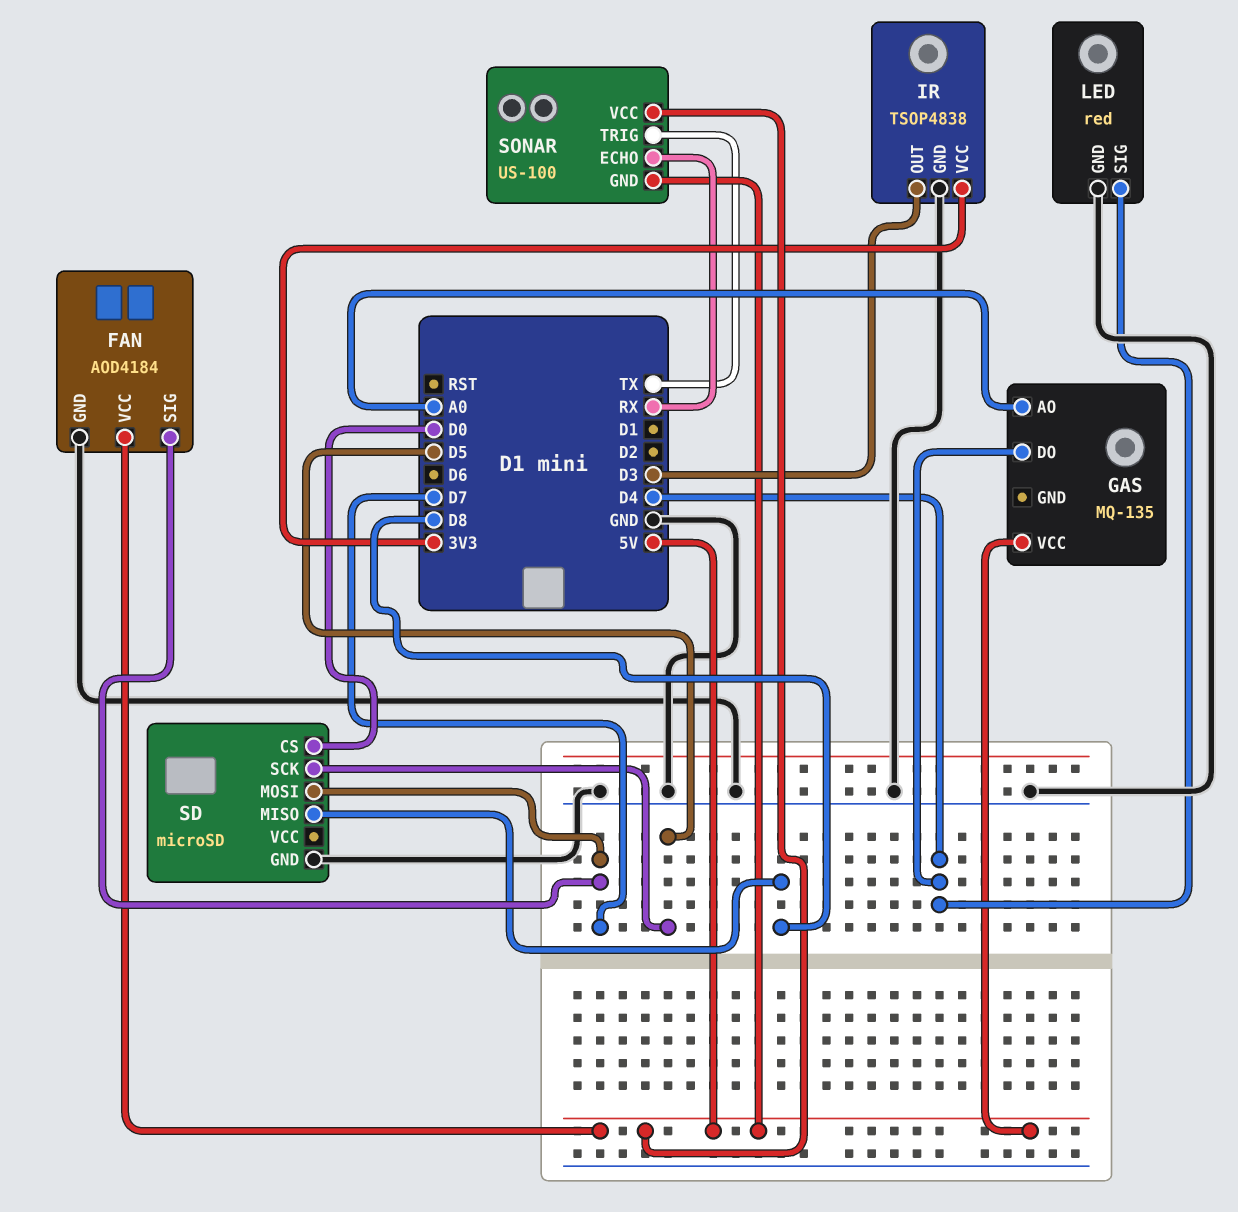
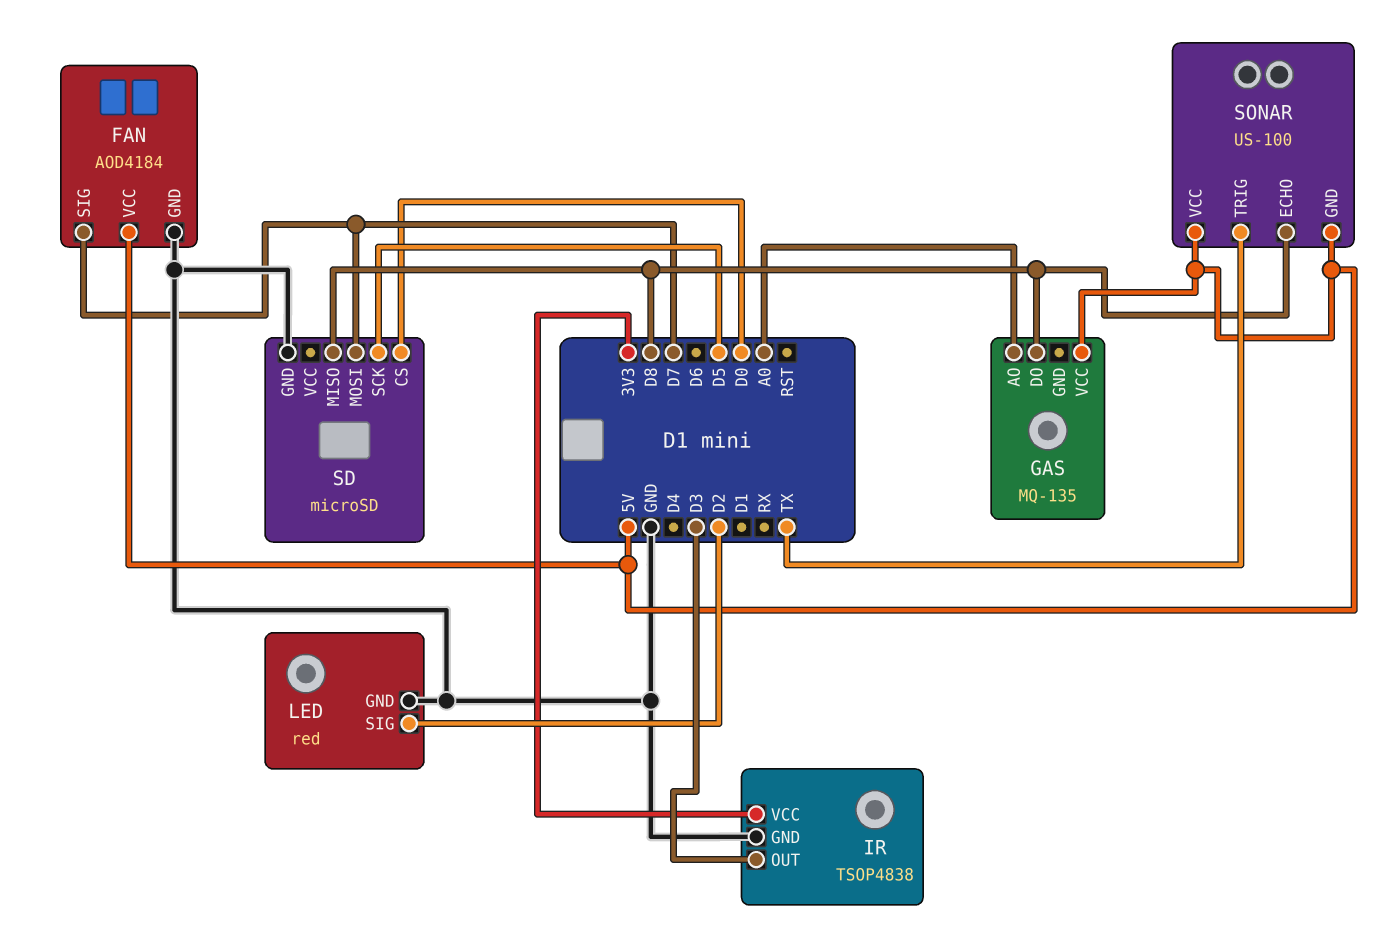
GAS pin DO: D4 -> D8
LED pin SIG: D4 -> D2
SONAR pin ECHO: RX -> D8

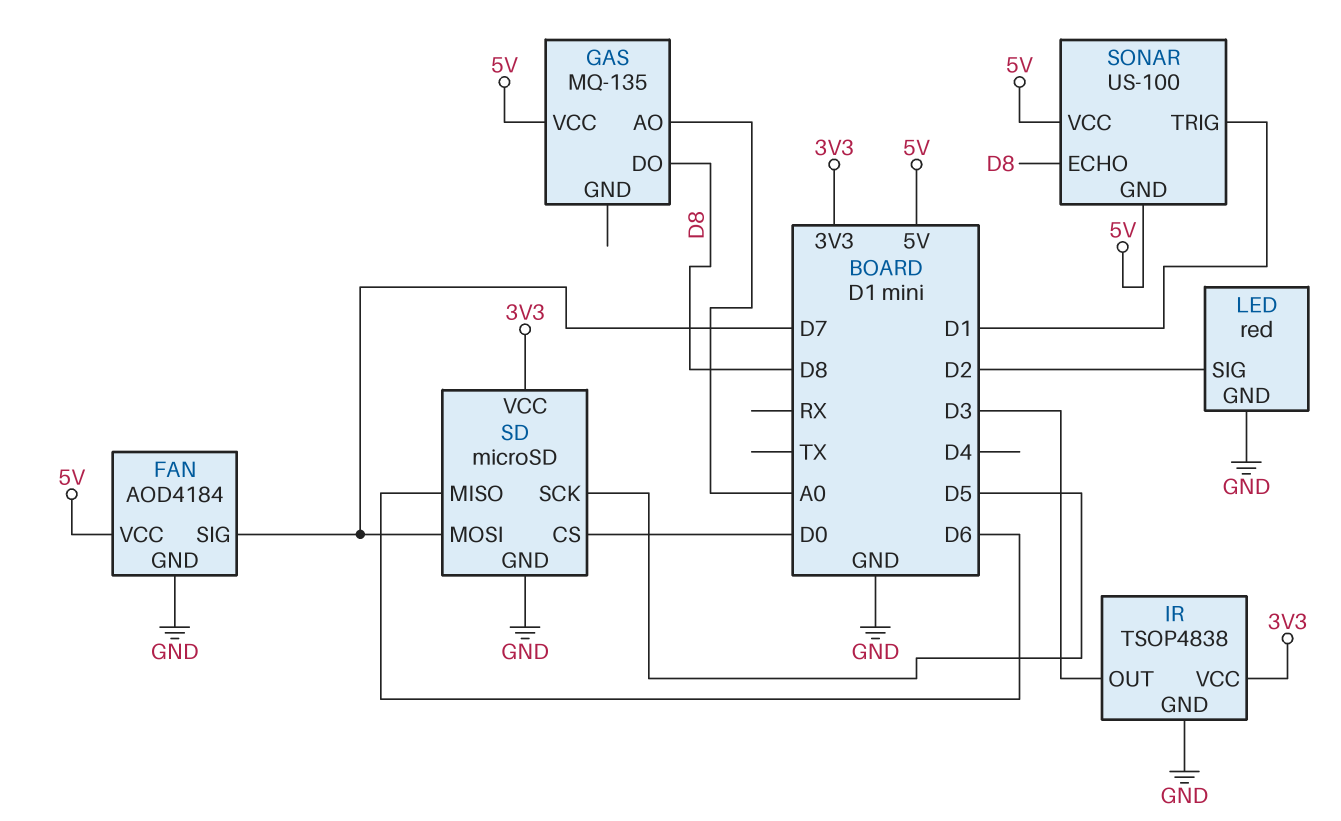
SD pin MISO: D8 -> D6
SD pin VCC: none -> 3V3
SONAR pin TRIG: TX -> D1

